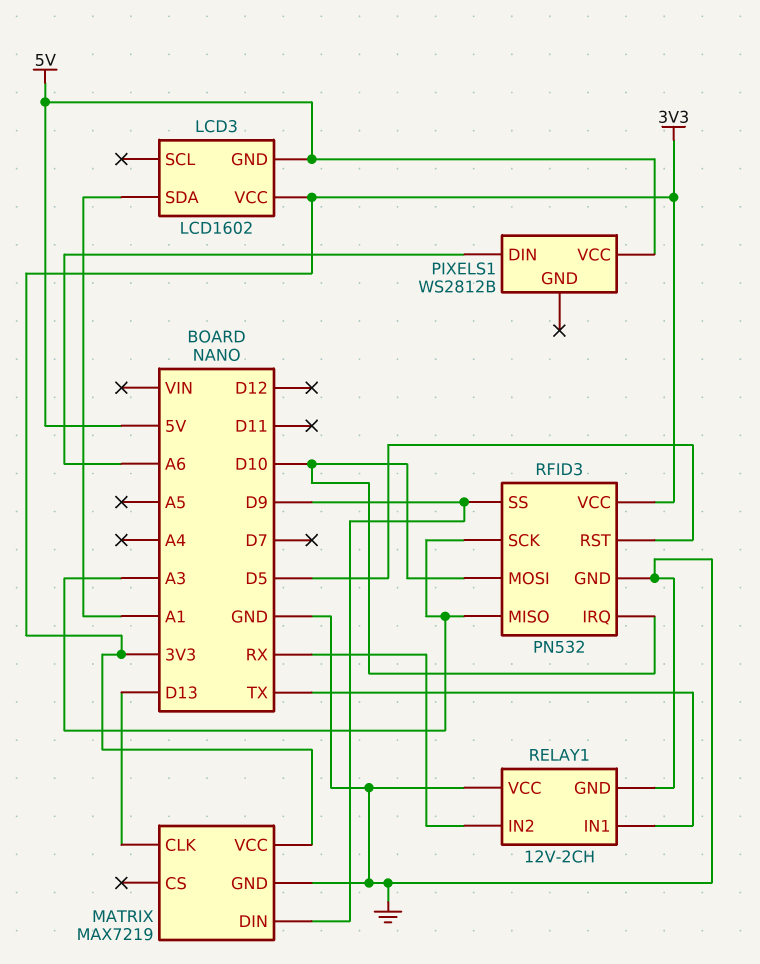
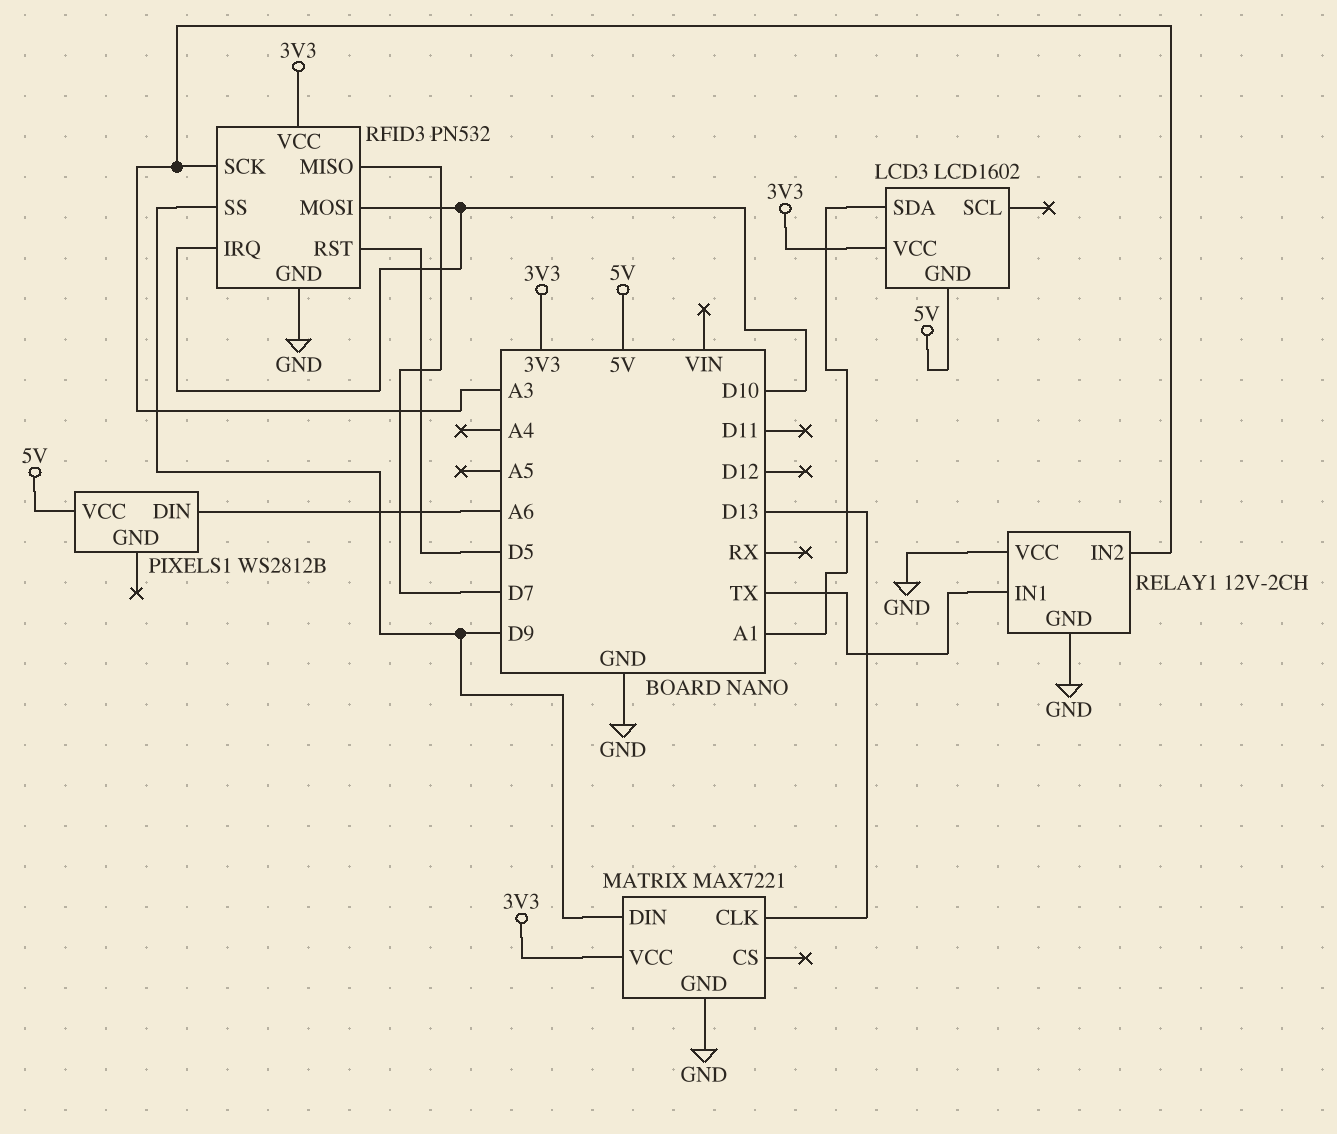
MATRIX: MAX7219 -> MAX7221
RELAY1 pin IN2: RX -> A3
RFID3 pin MISO: A3 -> D7

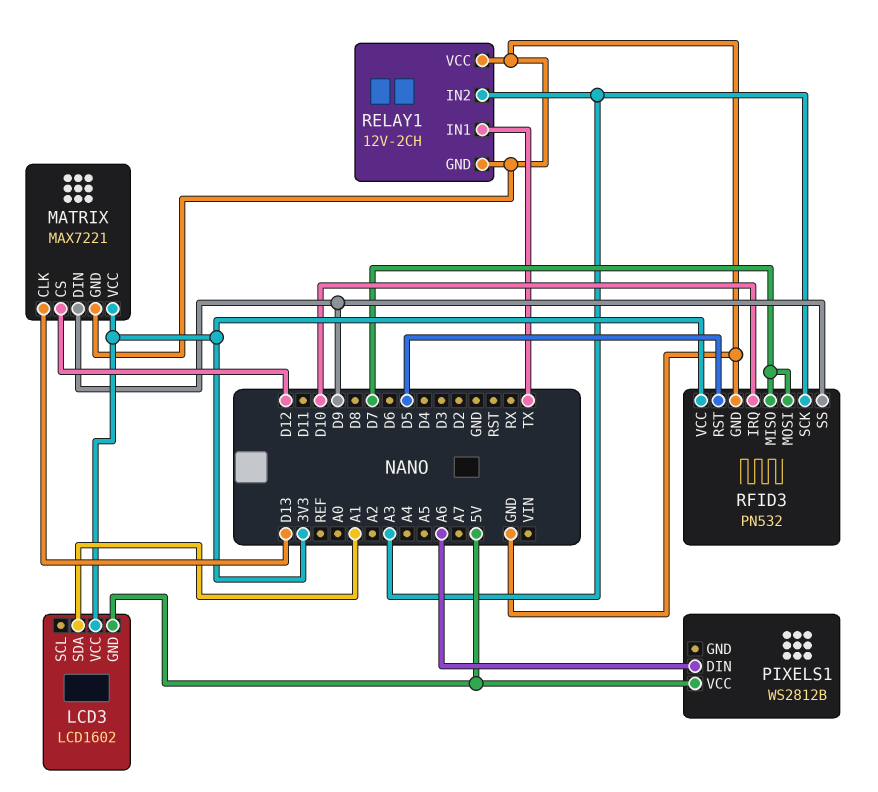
MATRIX pin CS: none -> D12
RFID3 pin MOSI: D10 -> D7

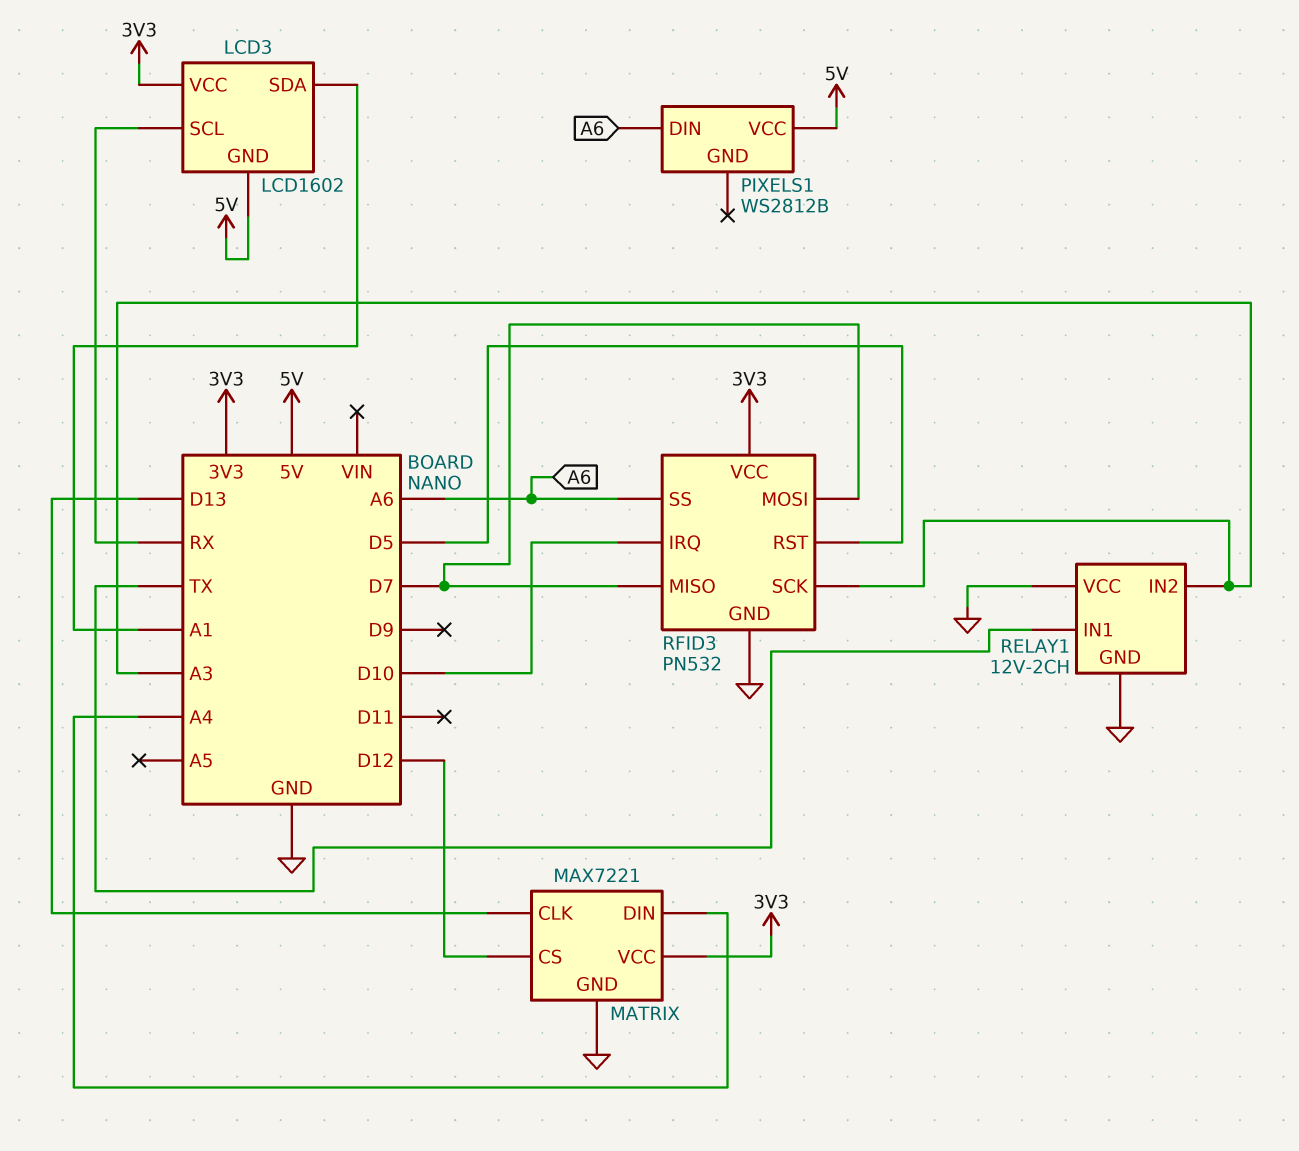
LCD3 pin SCL: none -> RX
MATRIX pin DIN: D9 -> A4
RFID3 pin SS: D9 -> A6

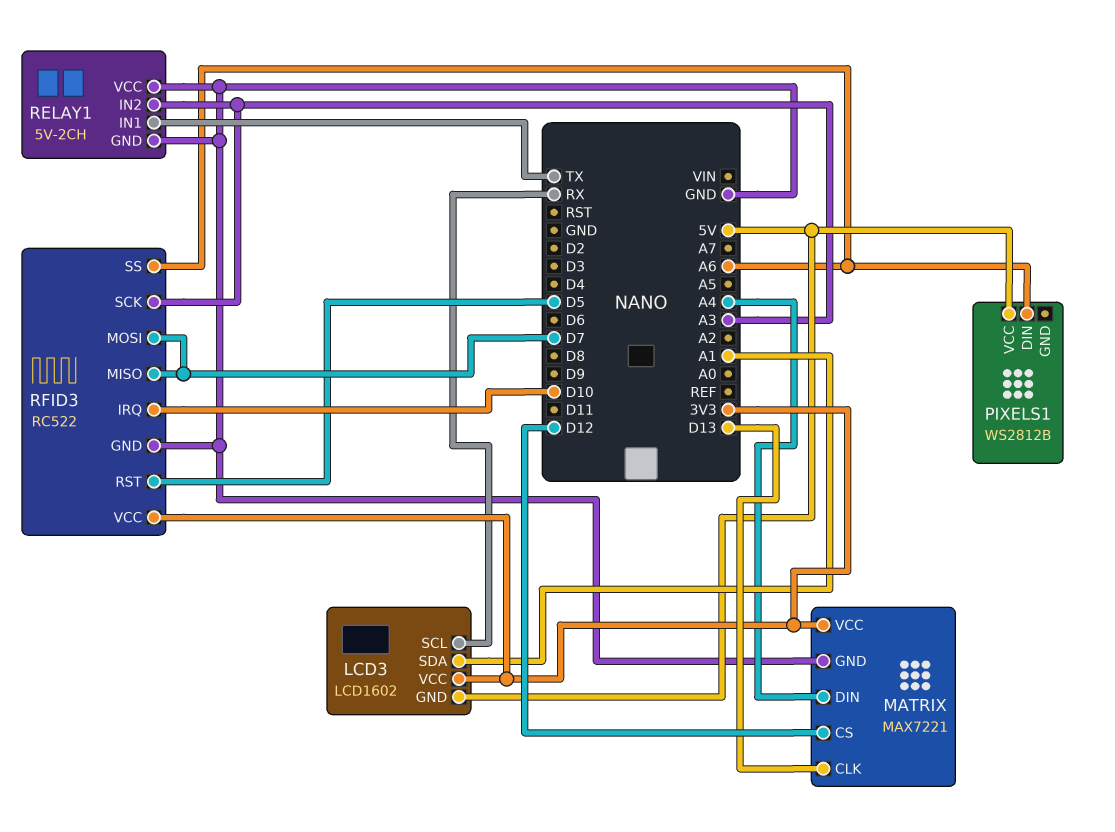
RELAY1: 12V-2CH -> 5V-2CH
RFID3: PN532 -> RC522

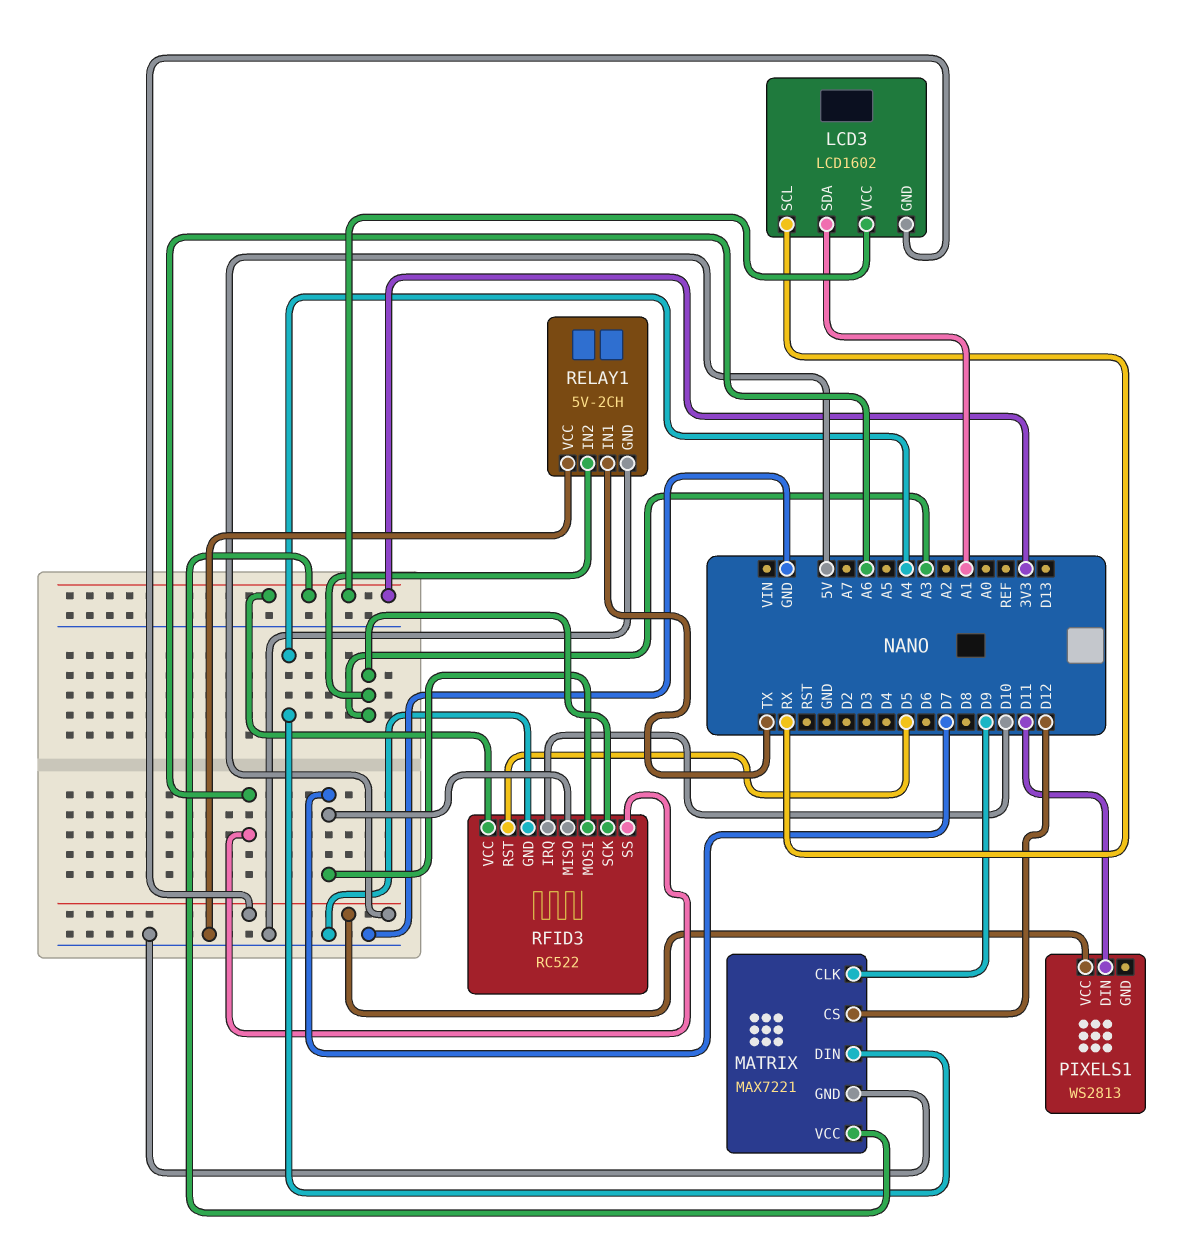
MATRIX pin CLK: D13 -> D9
PIXELS1: WS2812B -> WS2813
PIXELS1 pin DIN: A6 -> D11

